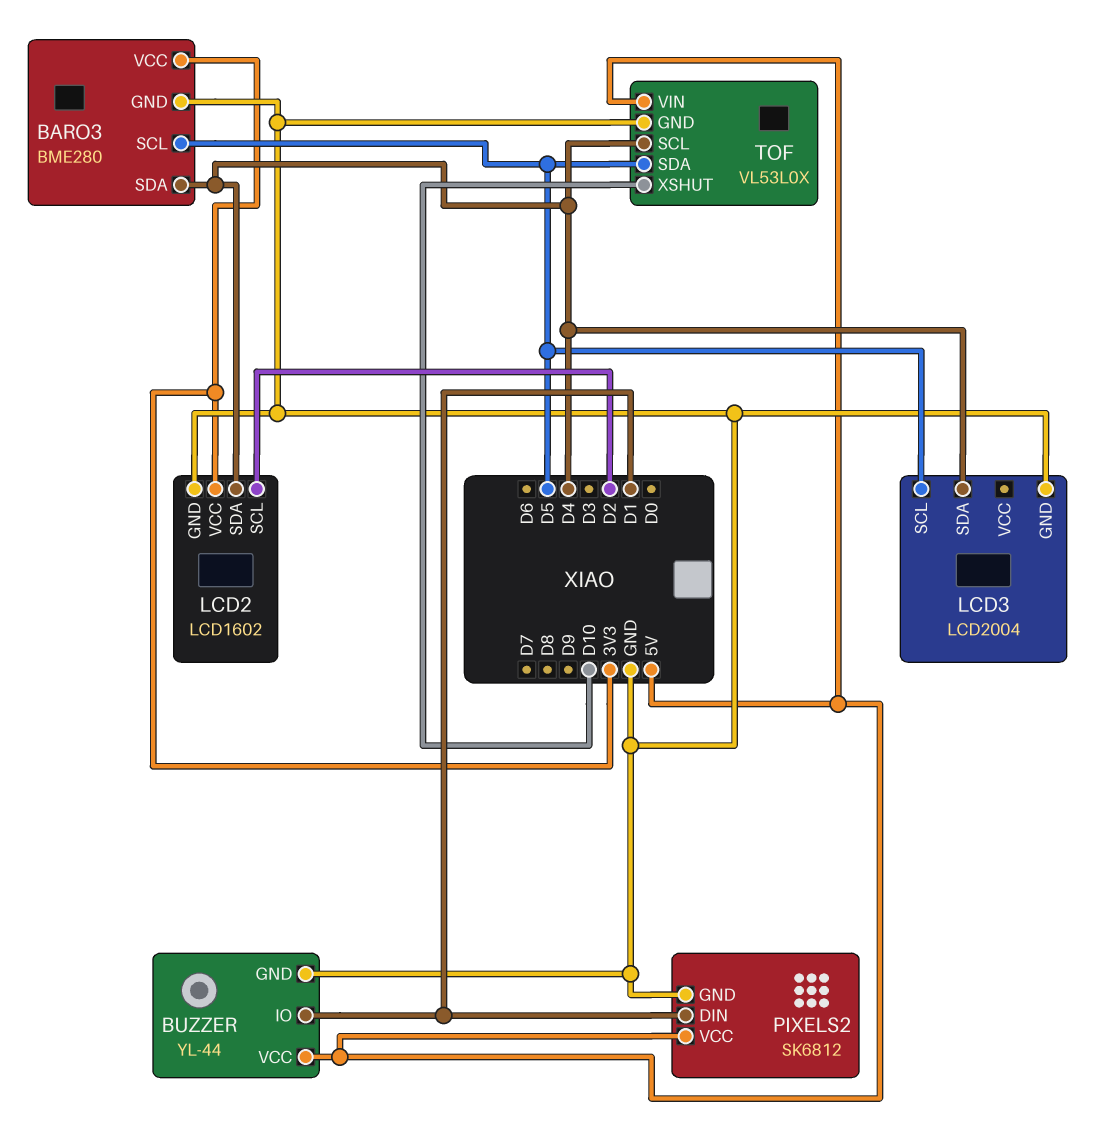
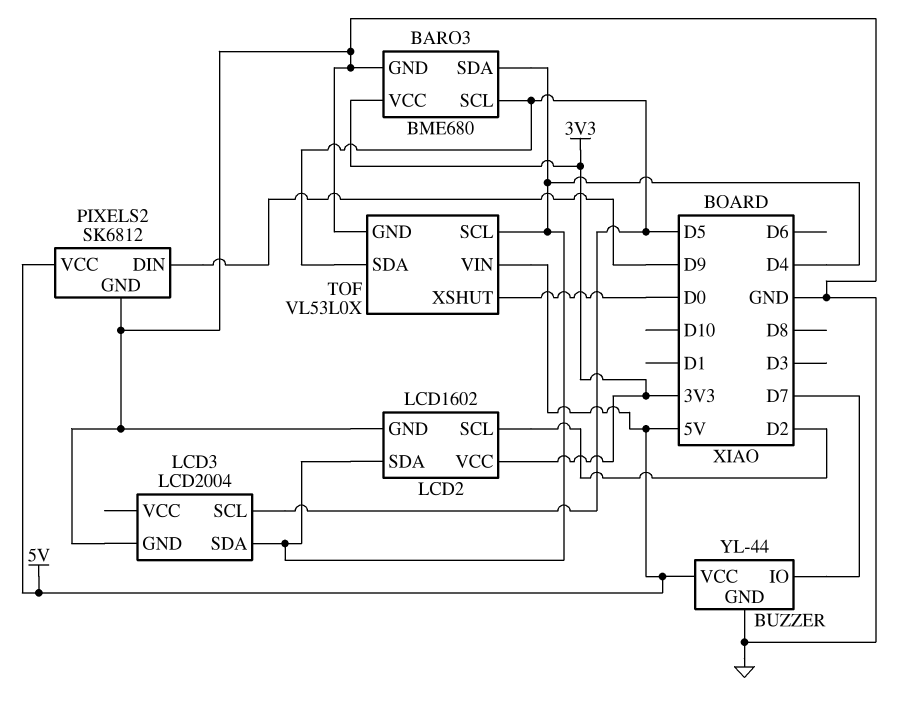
BARO3: BME280 -> BME680
BUZZER pin IO: D1 -> D7
PIXELS2 pin DIN: D1 -> D9
TOF pin XSHUT: D10 -> D0

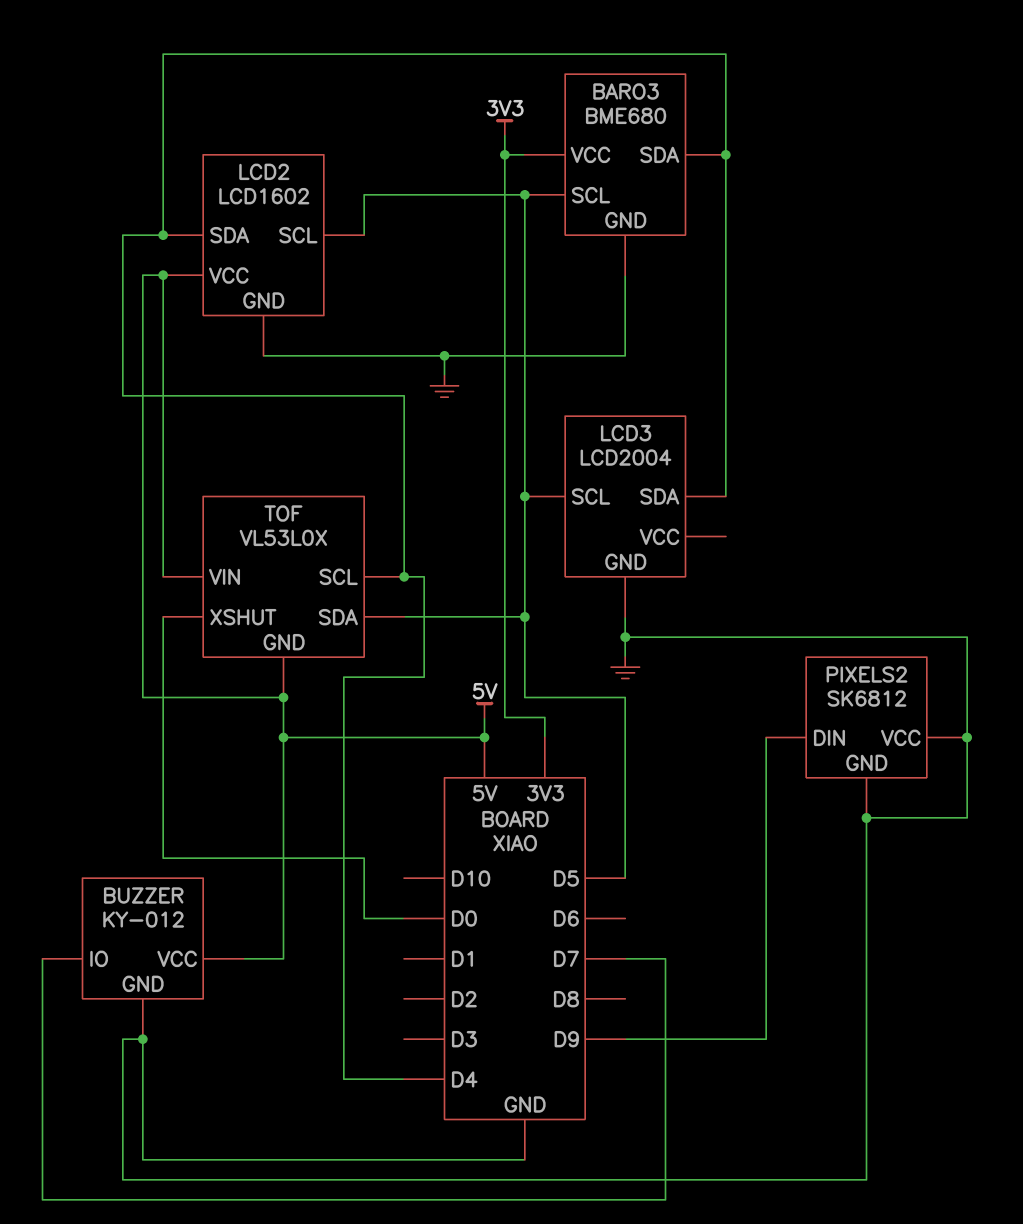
BUZZER: YL-44 -> KY-012
LCD2 pin SCL: D2 -> D5
LCD2 pin VCC: 3V3 -> 5V
PIXELS2 pin VCC: 5V -> GND
TOF pin GND: GND -> 5V

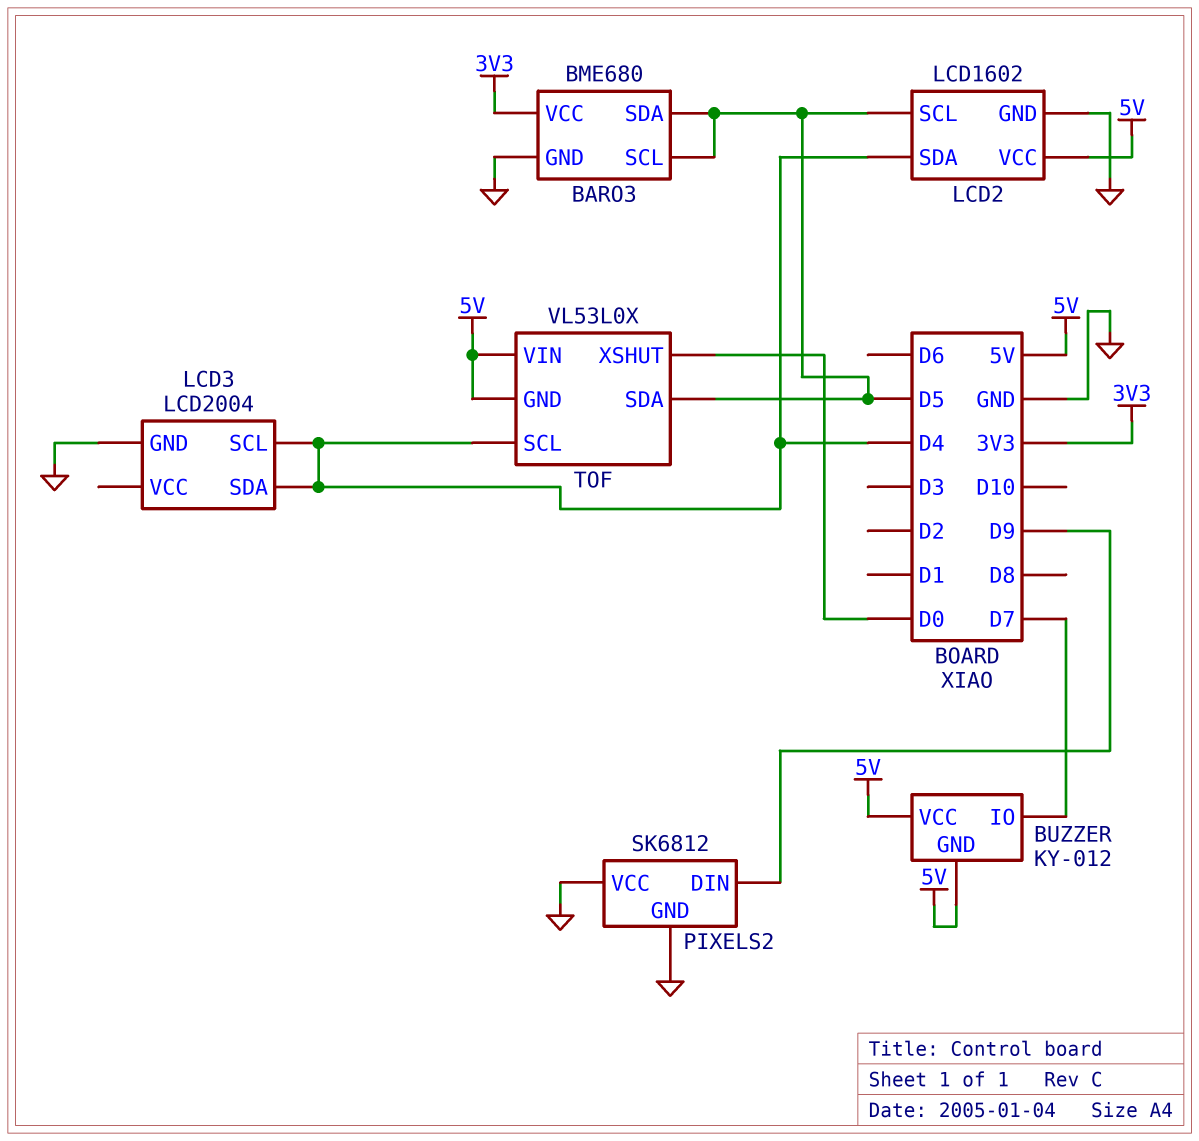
BARO3 pin SDA: D4 -> D5
BUZZER pin GND: GND -> 5V
LCD3 pin SCL: D5 -> D4

